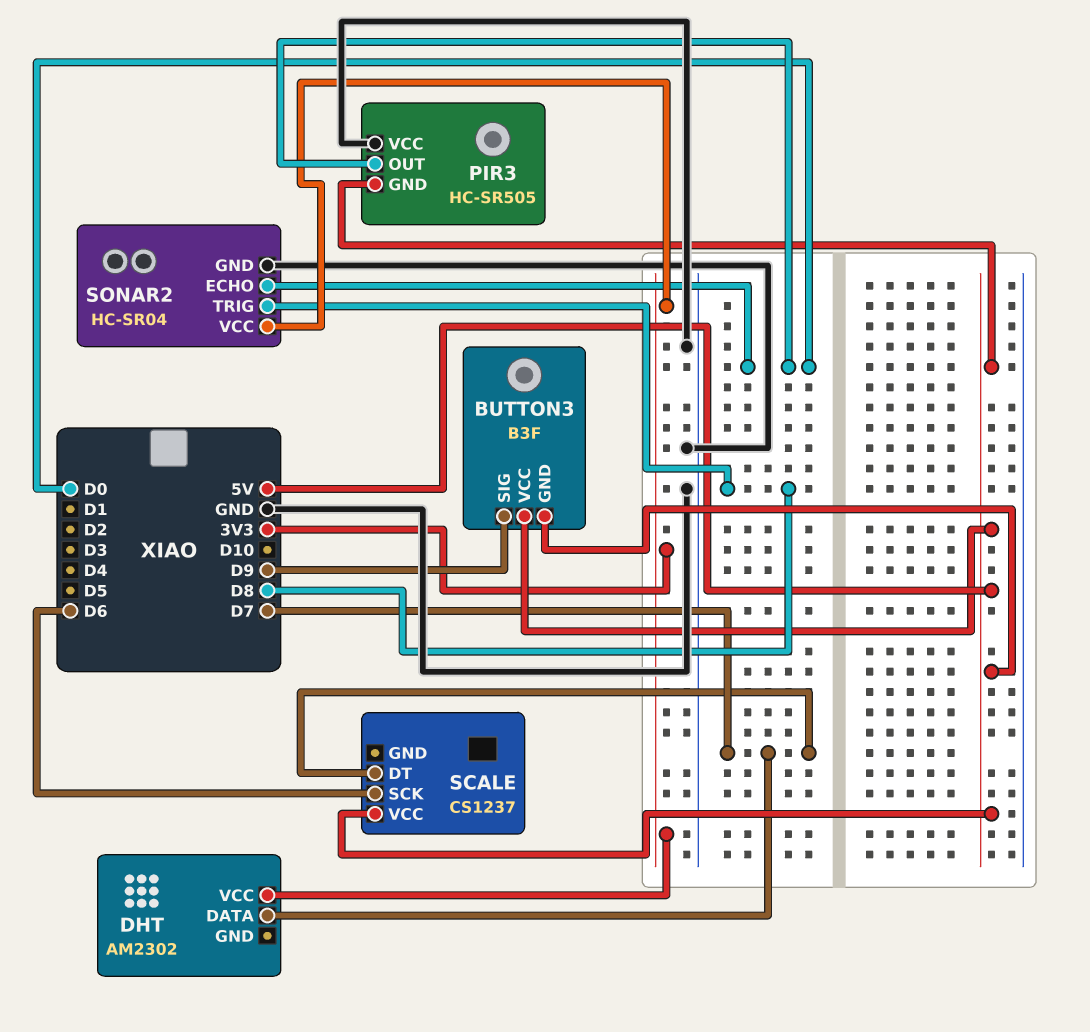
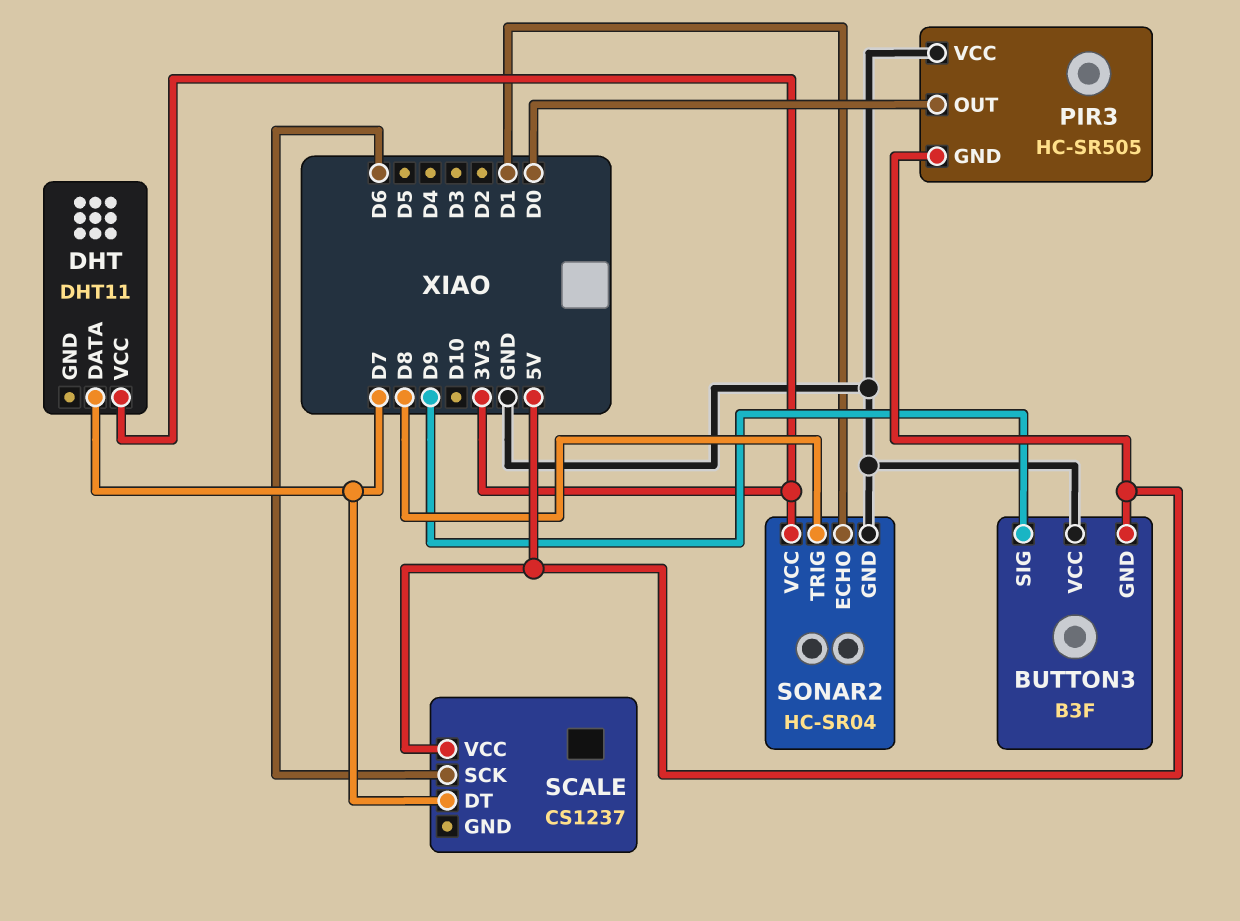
BUTTON3 pin VCC: 5V -> GND
DHT: AM2302 -> DHT11
SONAR2 pin ECHO: D0 -> D1

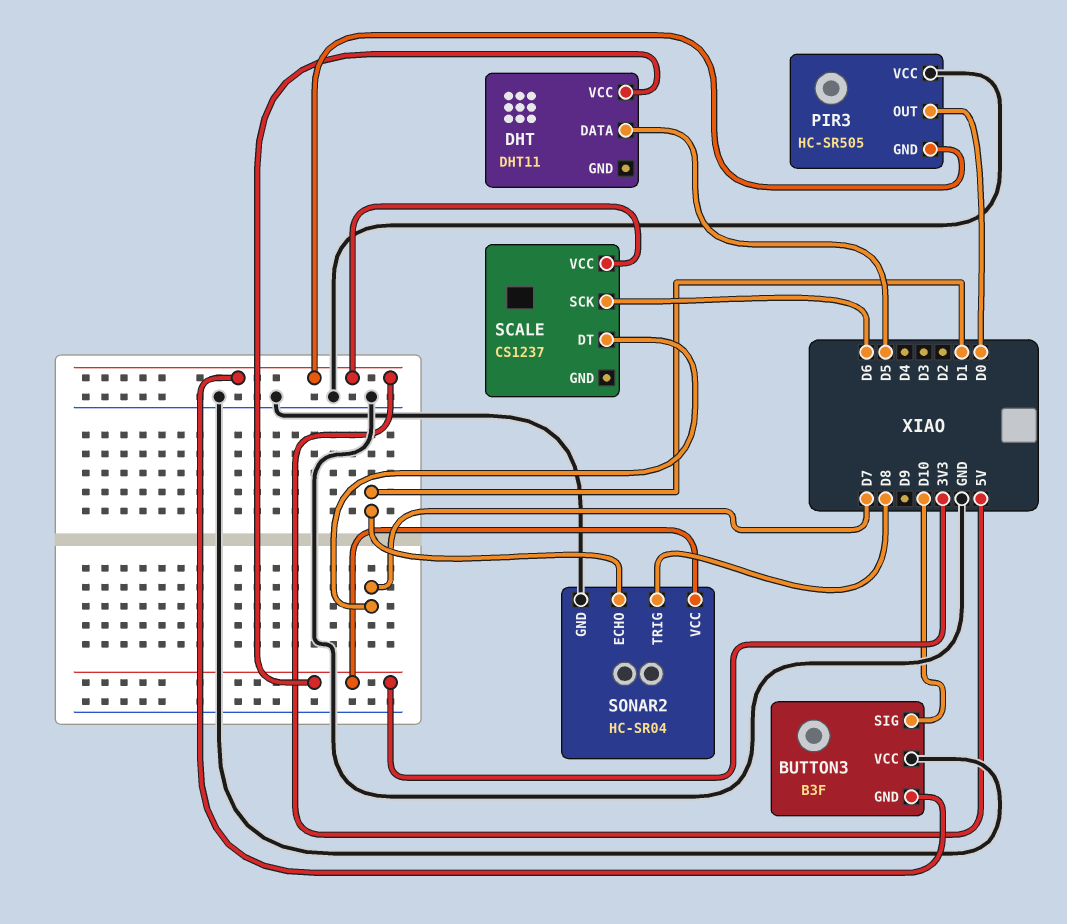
BUTTON3 pin SIG: D9 -> D10
DHT pin DATA: D7 -> D5

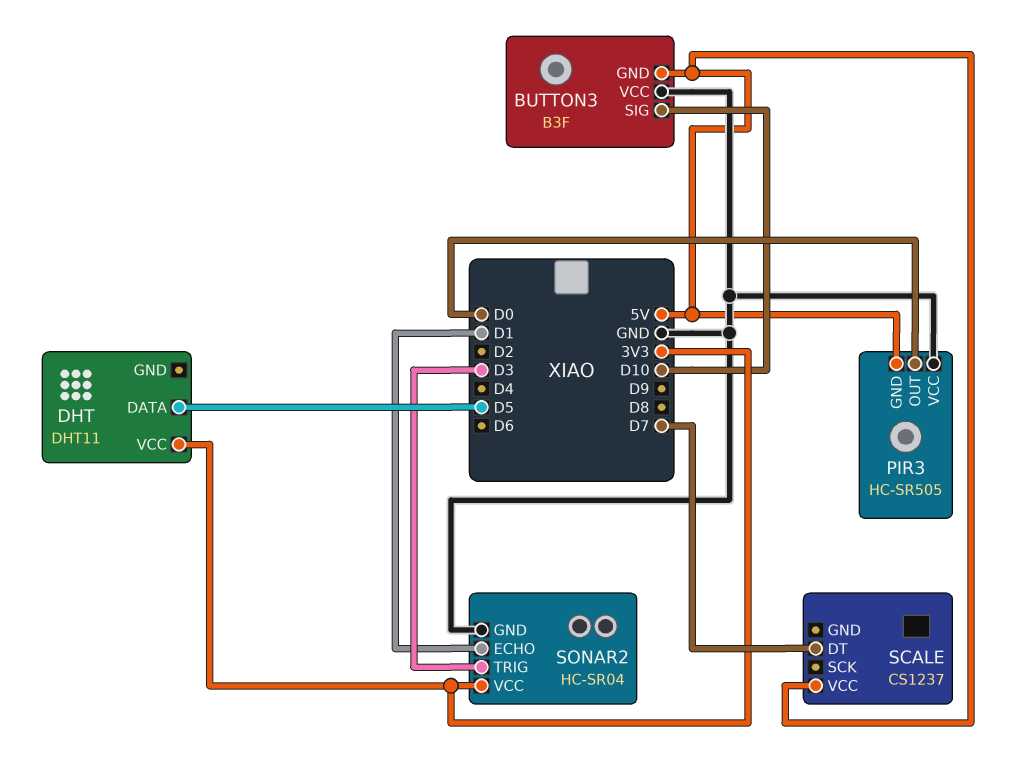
SCALE pin SCK: D6 -> none
SONAR2 pin TRIG: D8 -> D3

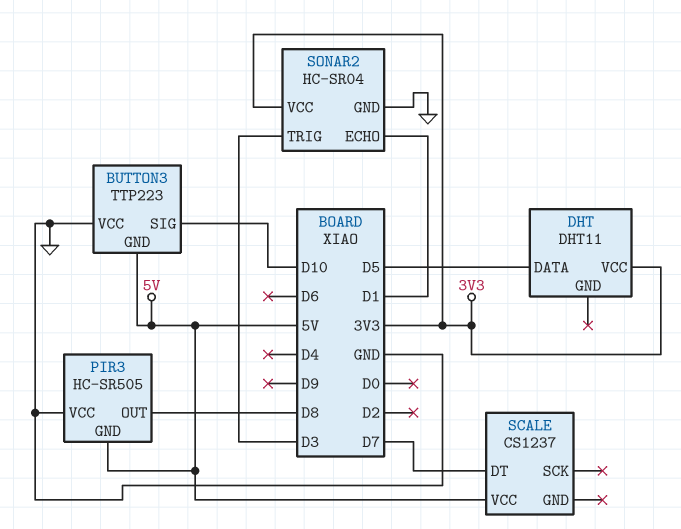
BUTTON3: B3F -> TTP223
PIR3 pin OUT: D0 -> D8

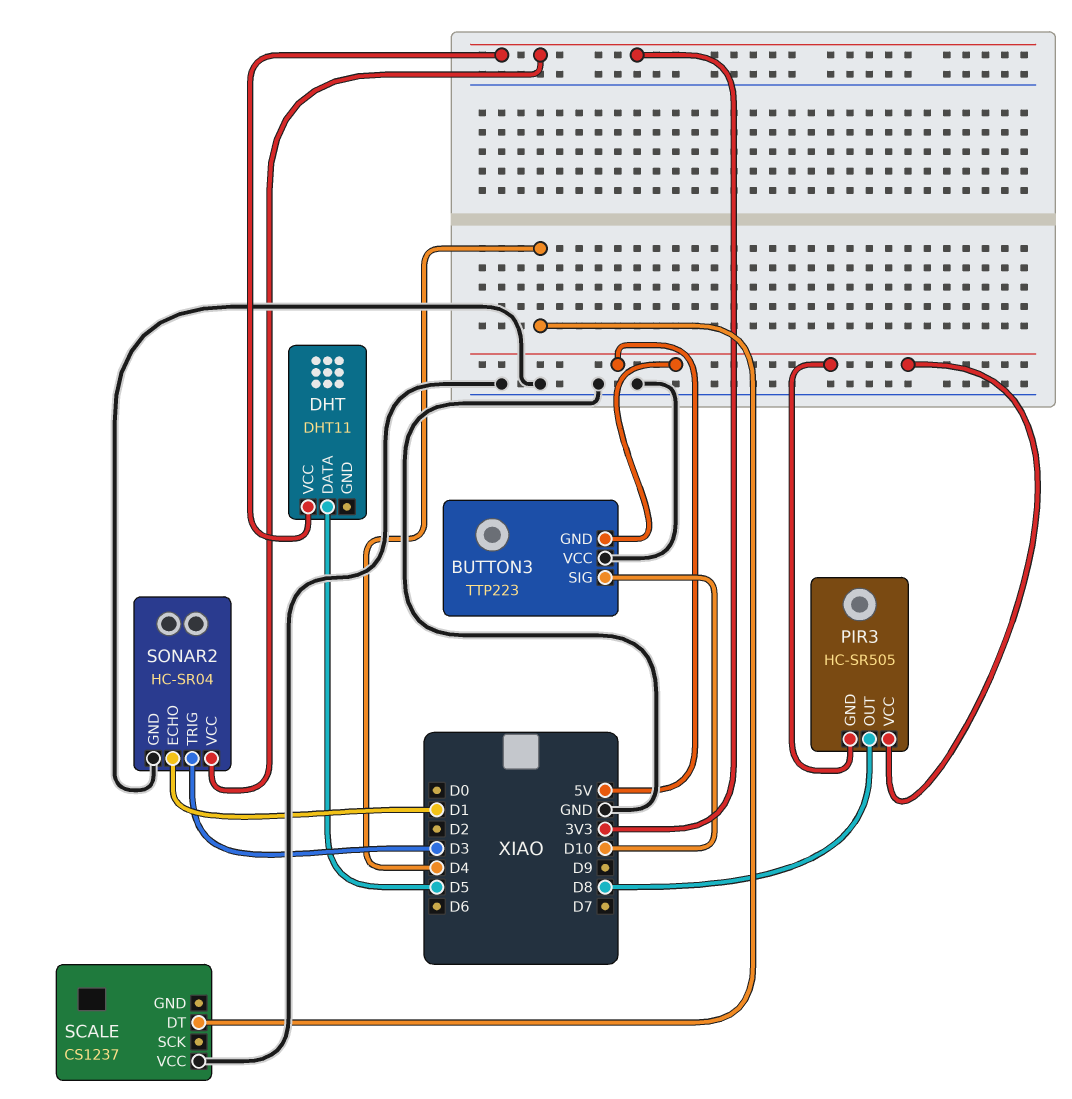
PIR3 pin VCC: GND -> 5V
SCALE pin DT: D7 -> D4
SCALE pin VCC: 5V -> GND

